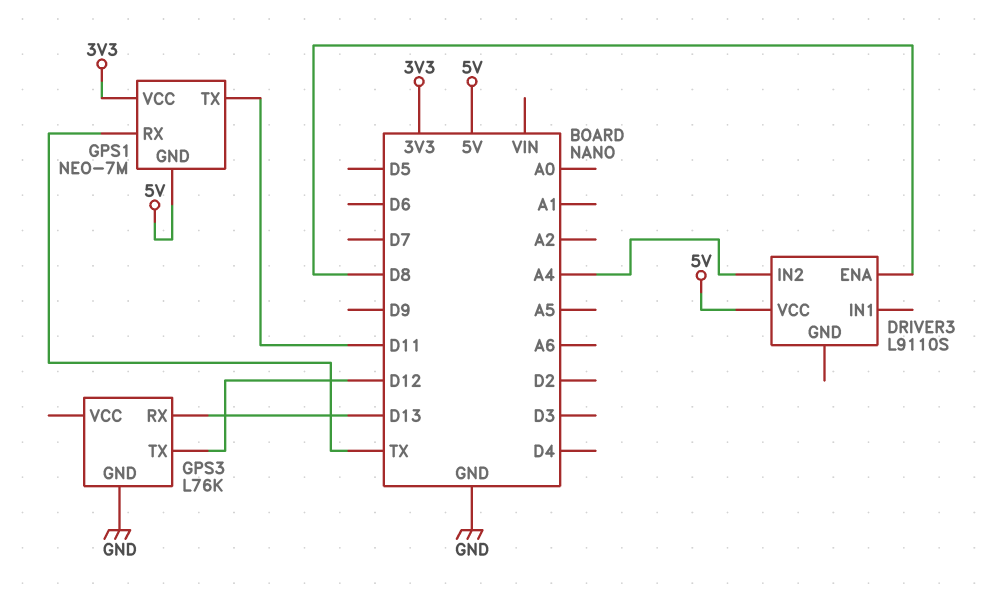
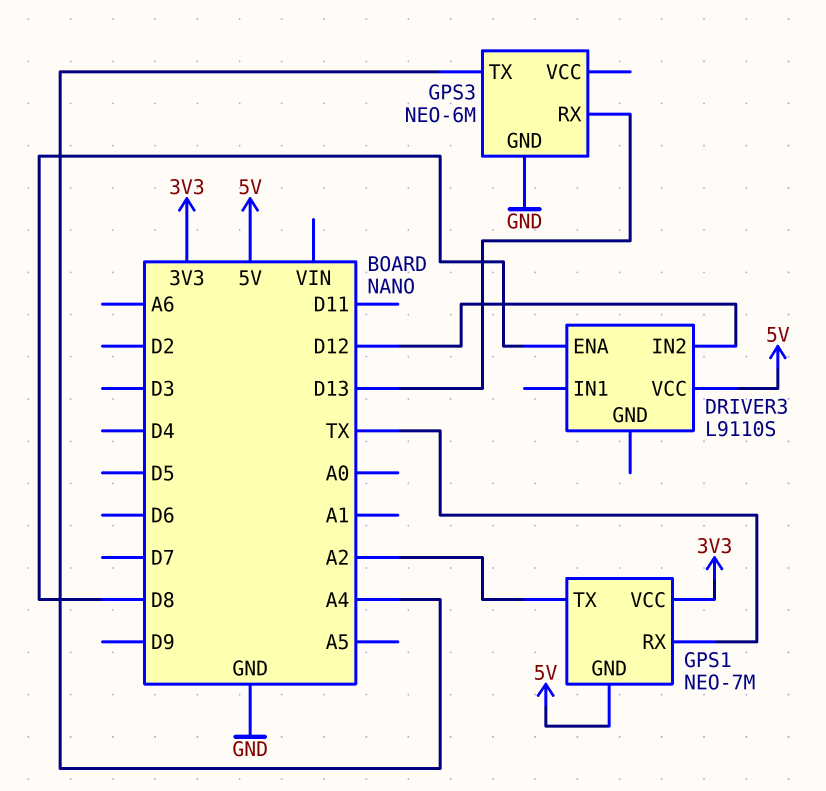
DRIVER3 pin IN2: A4 -> D12
GPS1 pin TX: D11 -> A2
GPS3: L76K -> NEO-6M
GPS3 pin TX: D12 -> A4

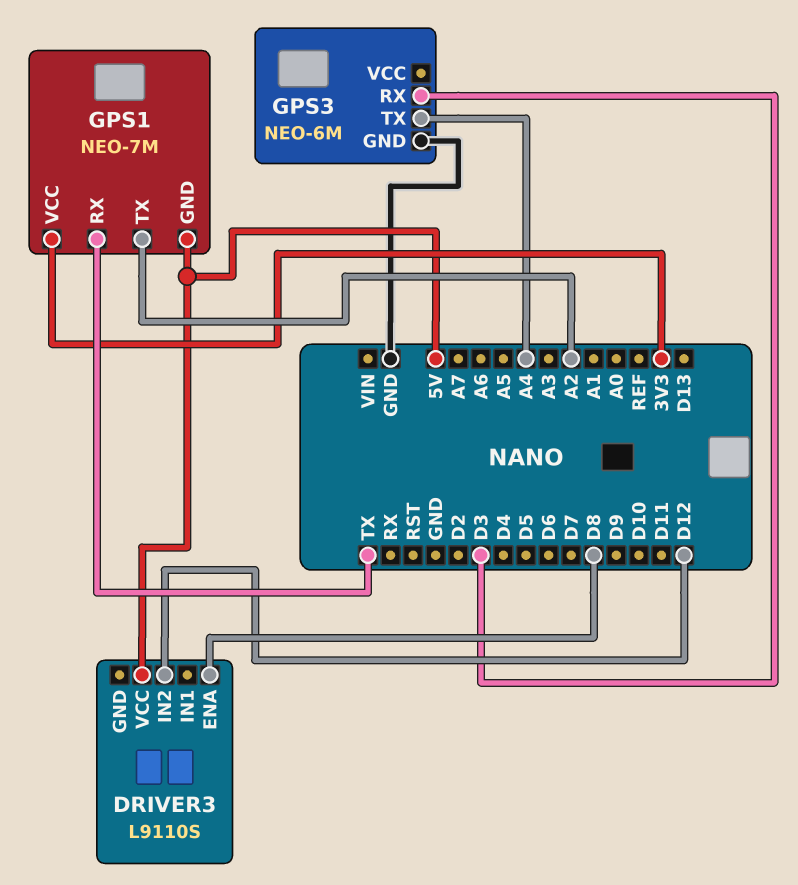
GPS3 pin RX: D13 -> D3

